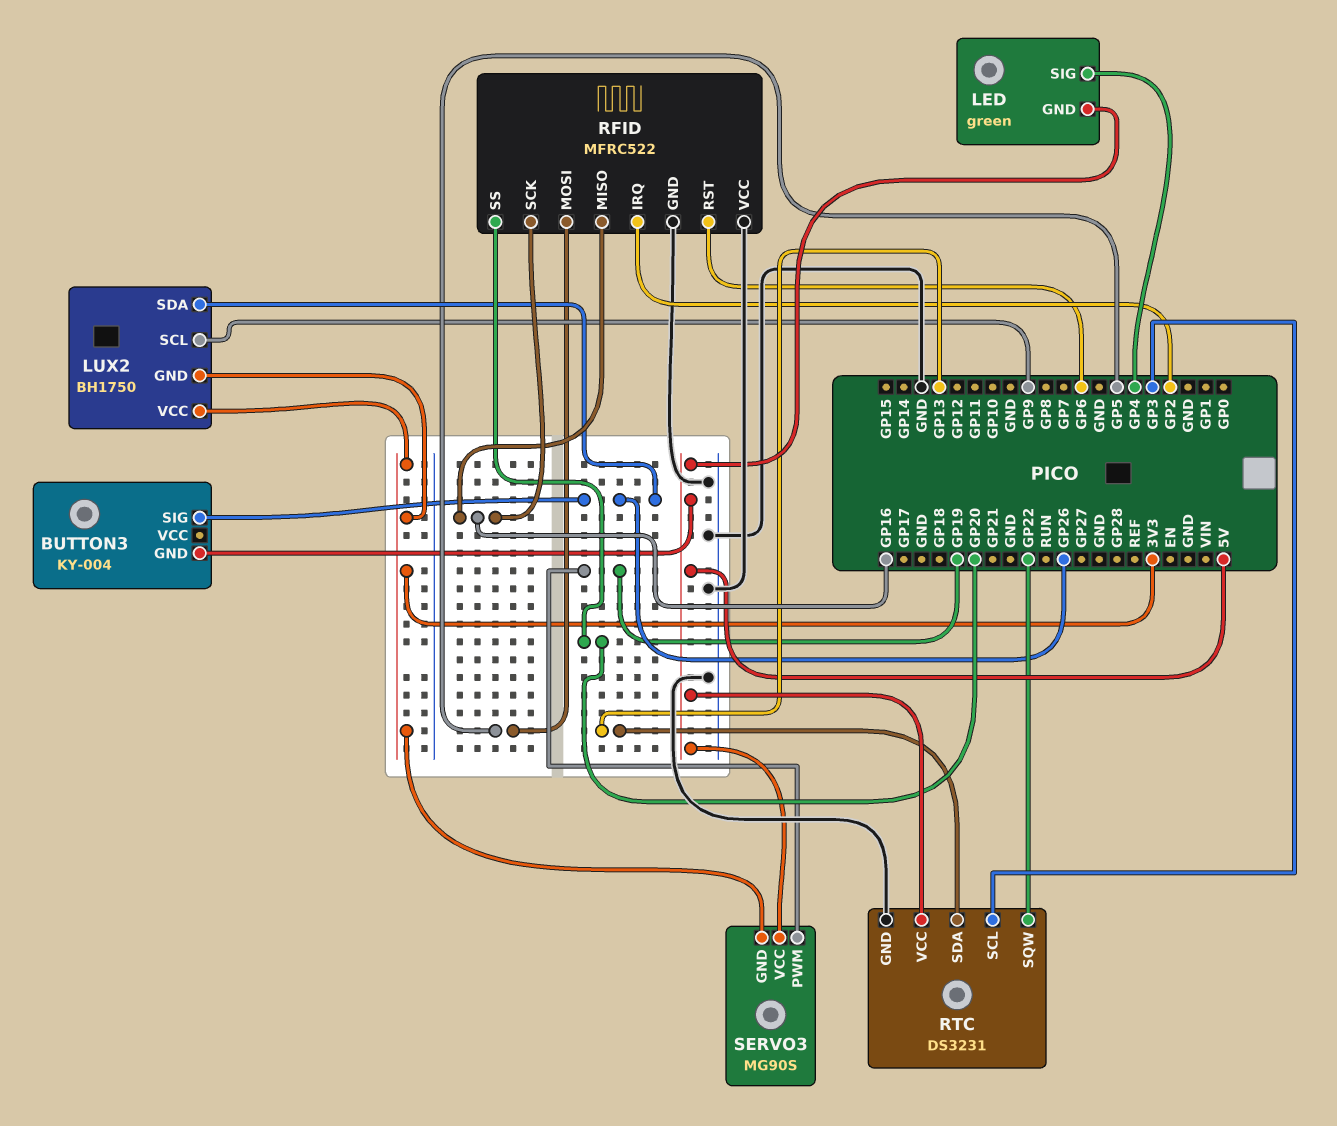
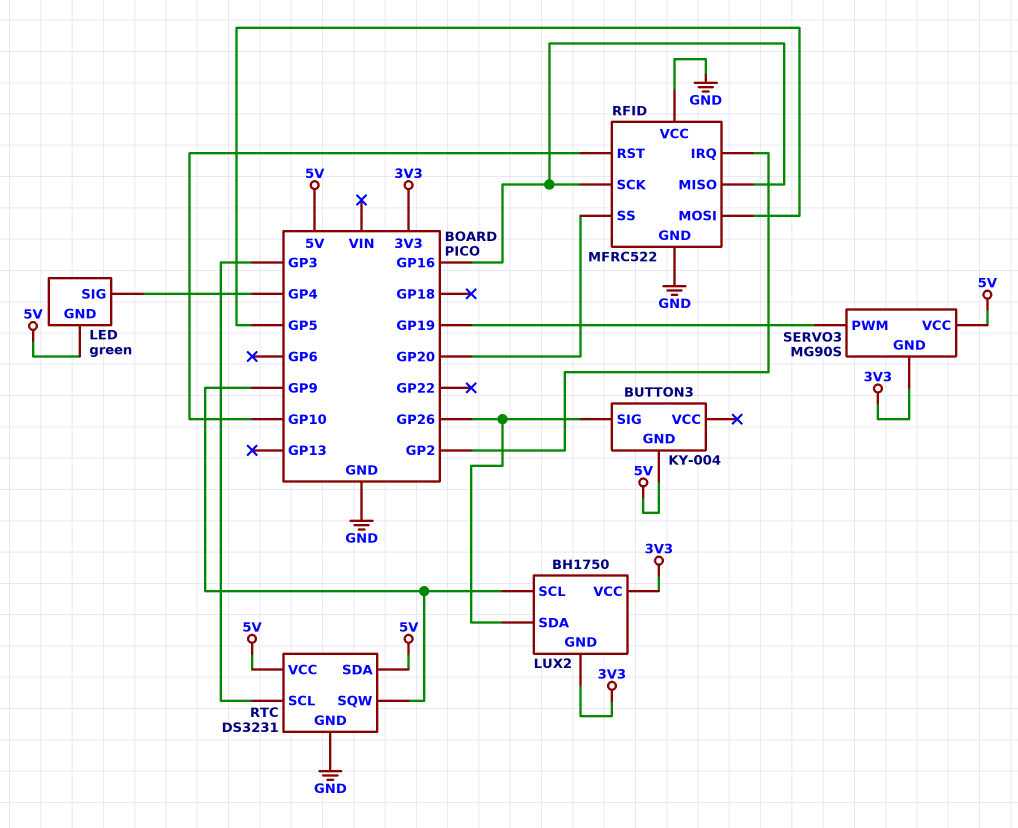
RFID pin RST: GP6 -> GP10
RTC pin SDA: GP13 -> 5V
RTC pin SQW: GP22 -> GP9

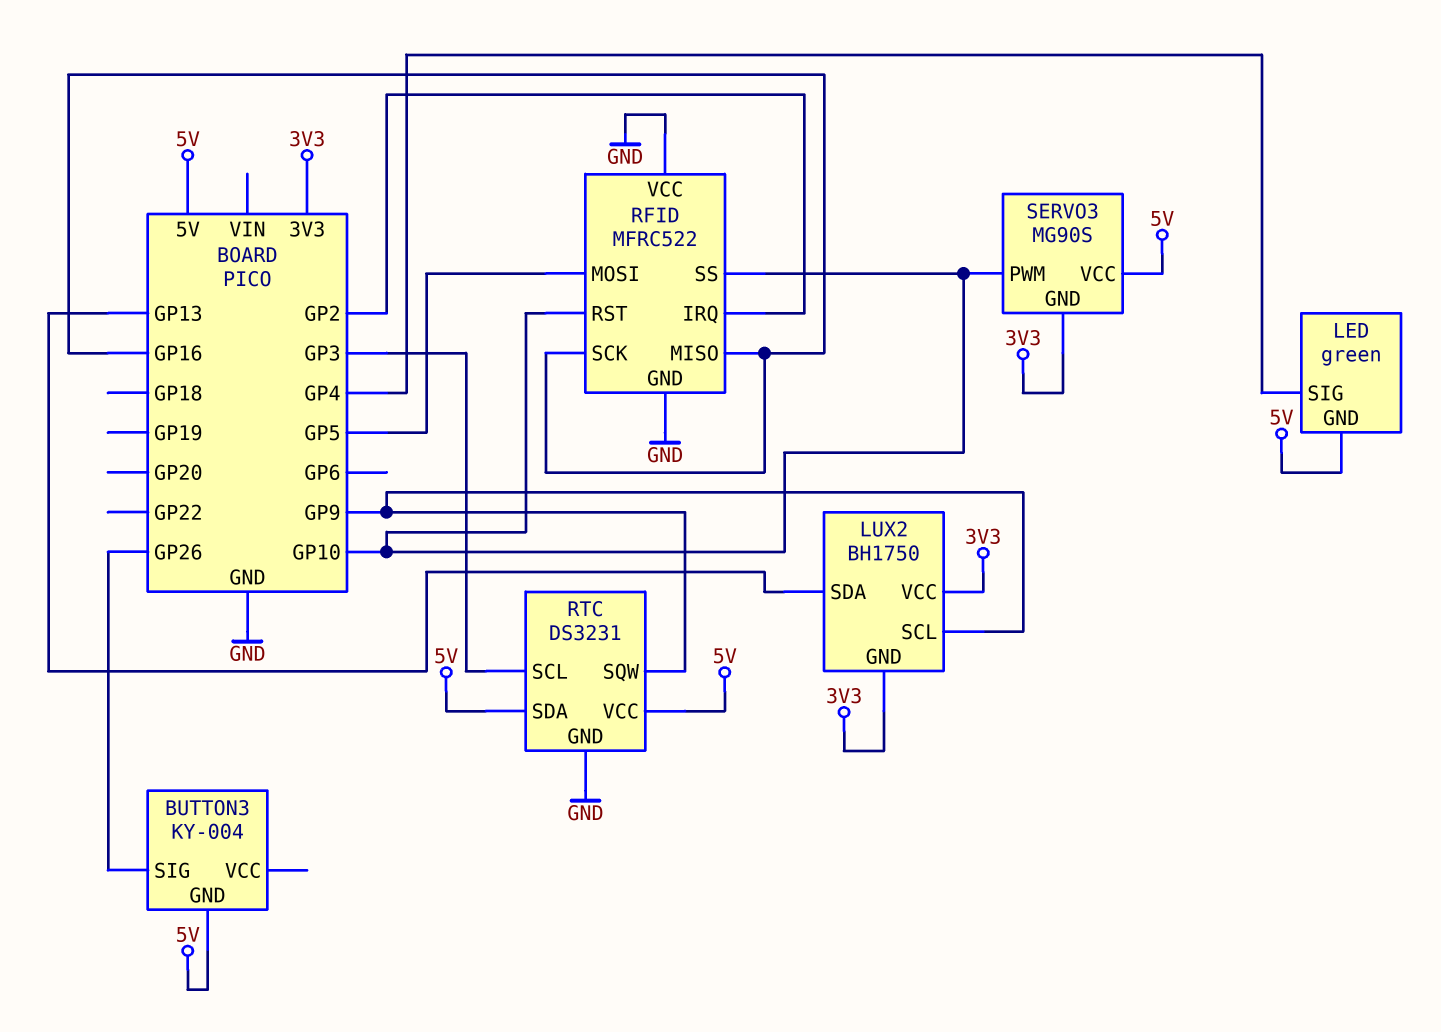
LUX2 pin SDA: GP26 -> GP13
RFID pin SS: GP20 -> GP10
SERVO3 pin PWM: GP19 -> GP10

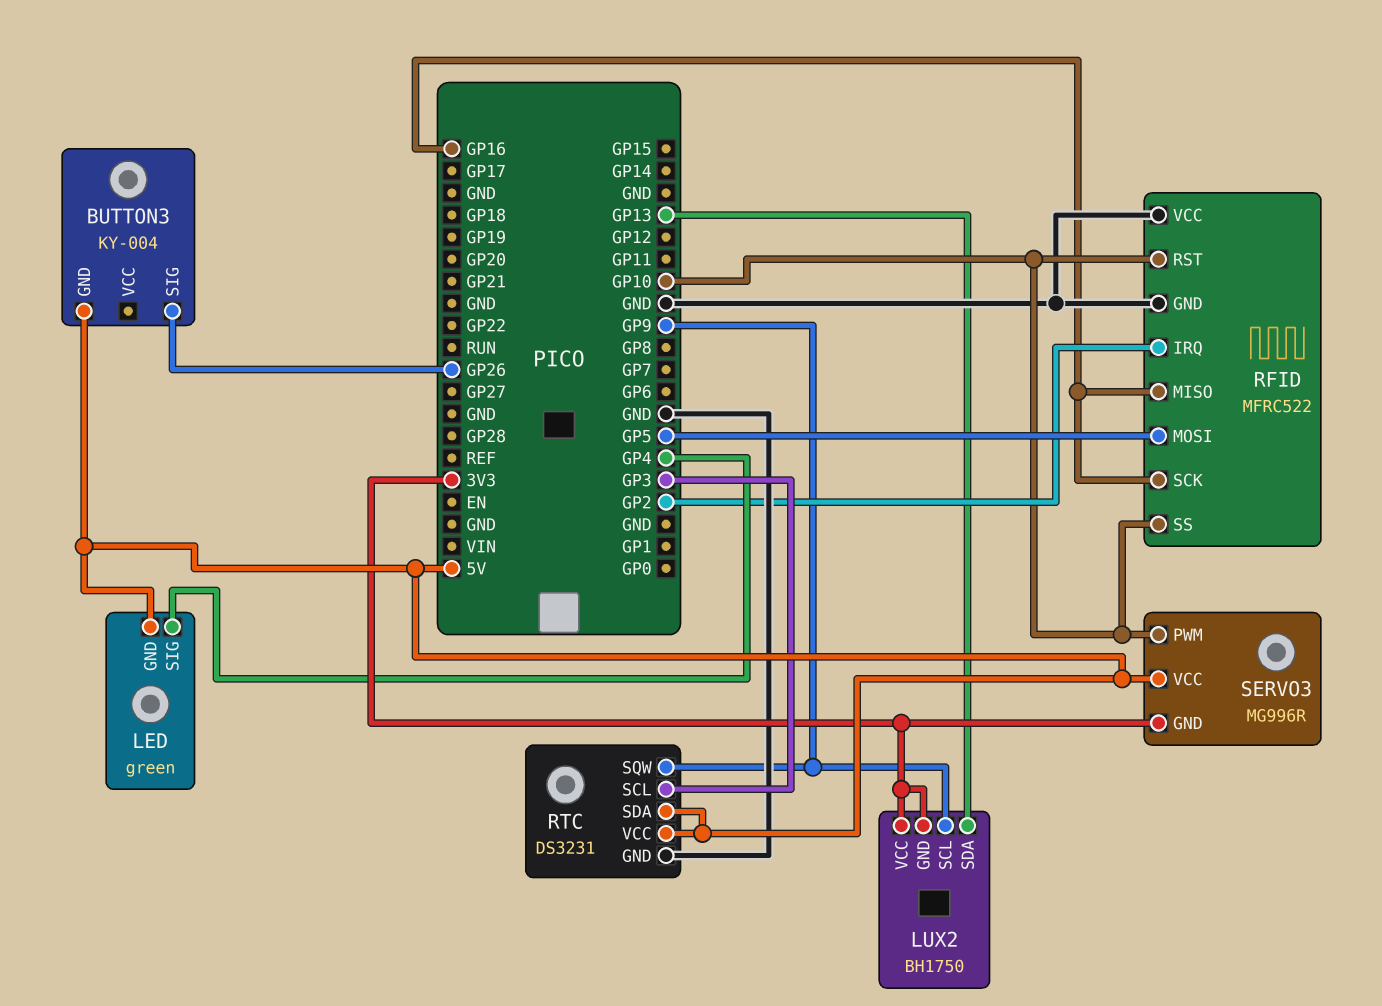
SERVO3: MG90S -> MG996R

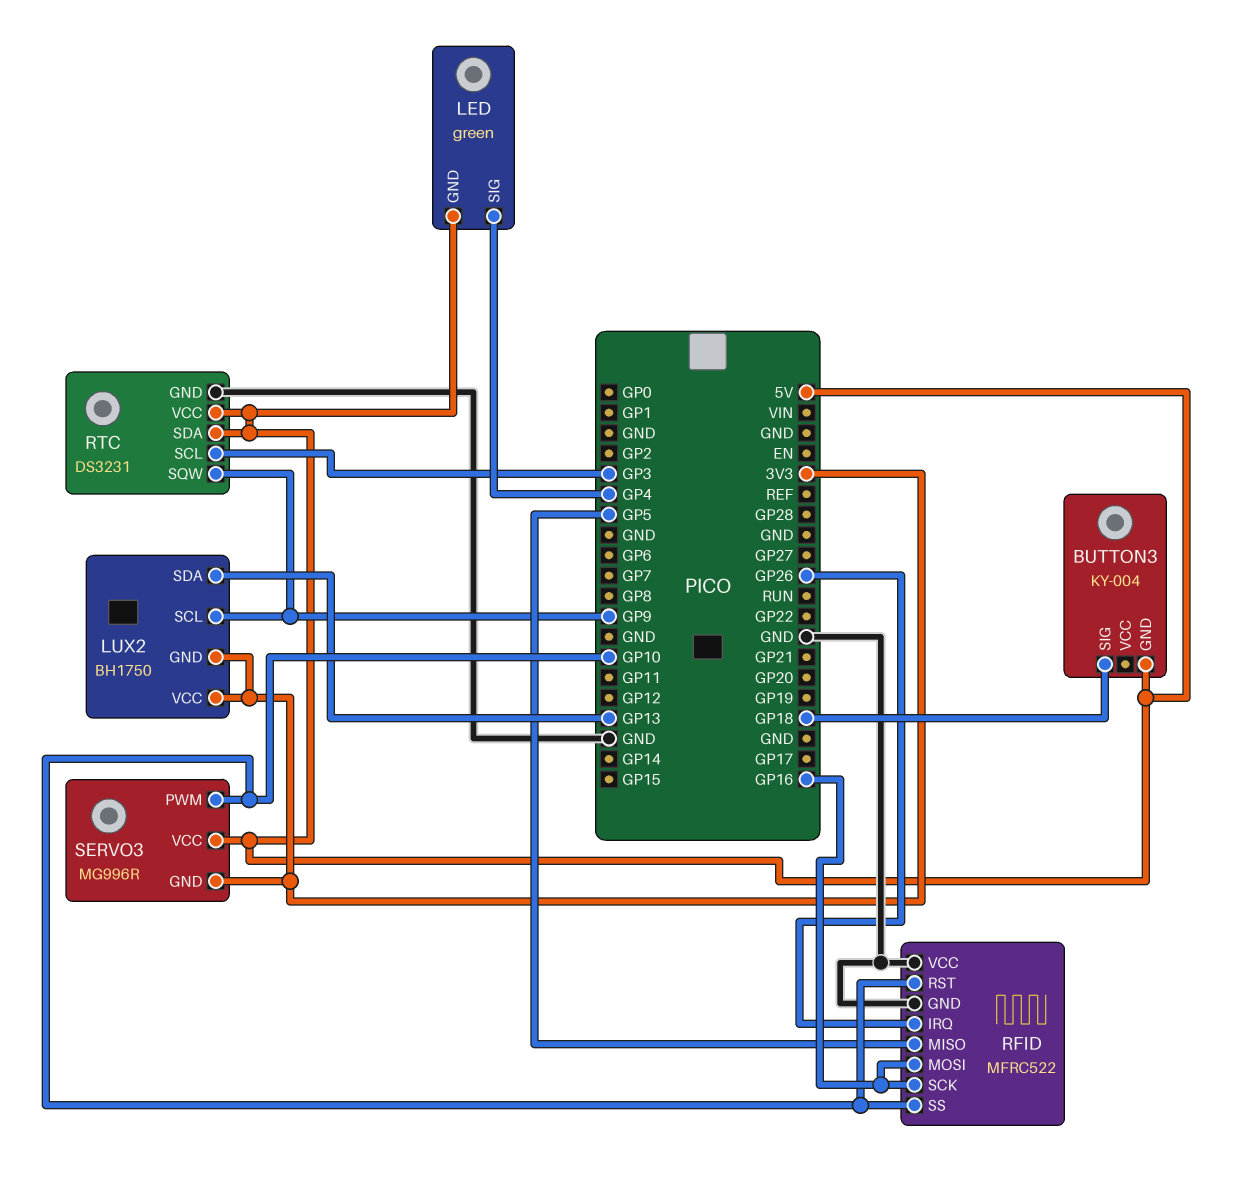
BUTTON3 pin SIG: GP26 -> GP18
RFID pin IRQ: GP2 -> GP26
RFID pin MISO: GP16 -> GP5
RFID pin MOSI: GP5 -> GP16

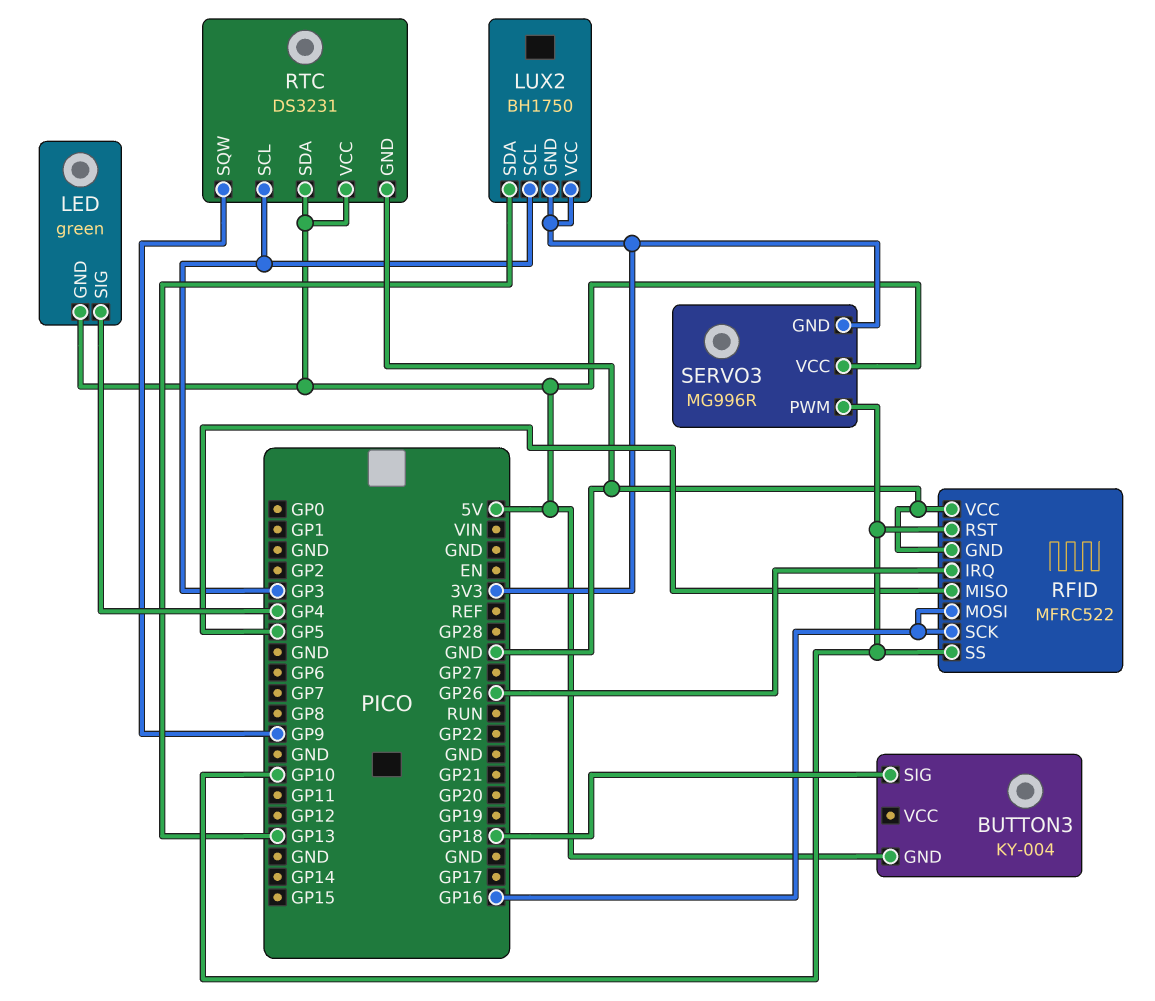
LUX2 pin SCL: GP9 -> GP3

